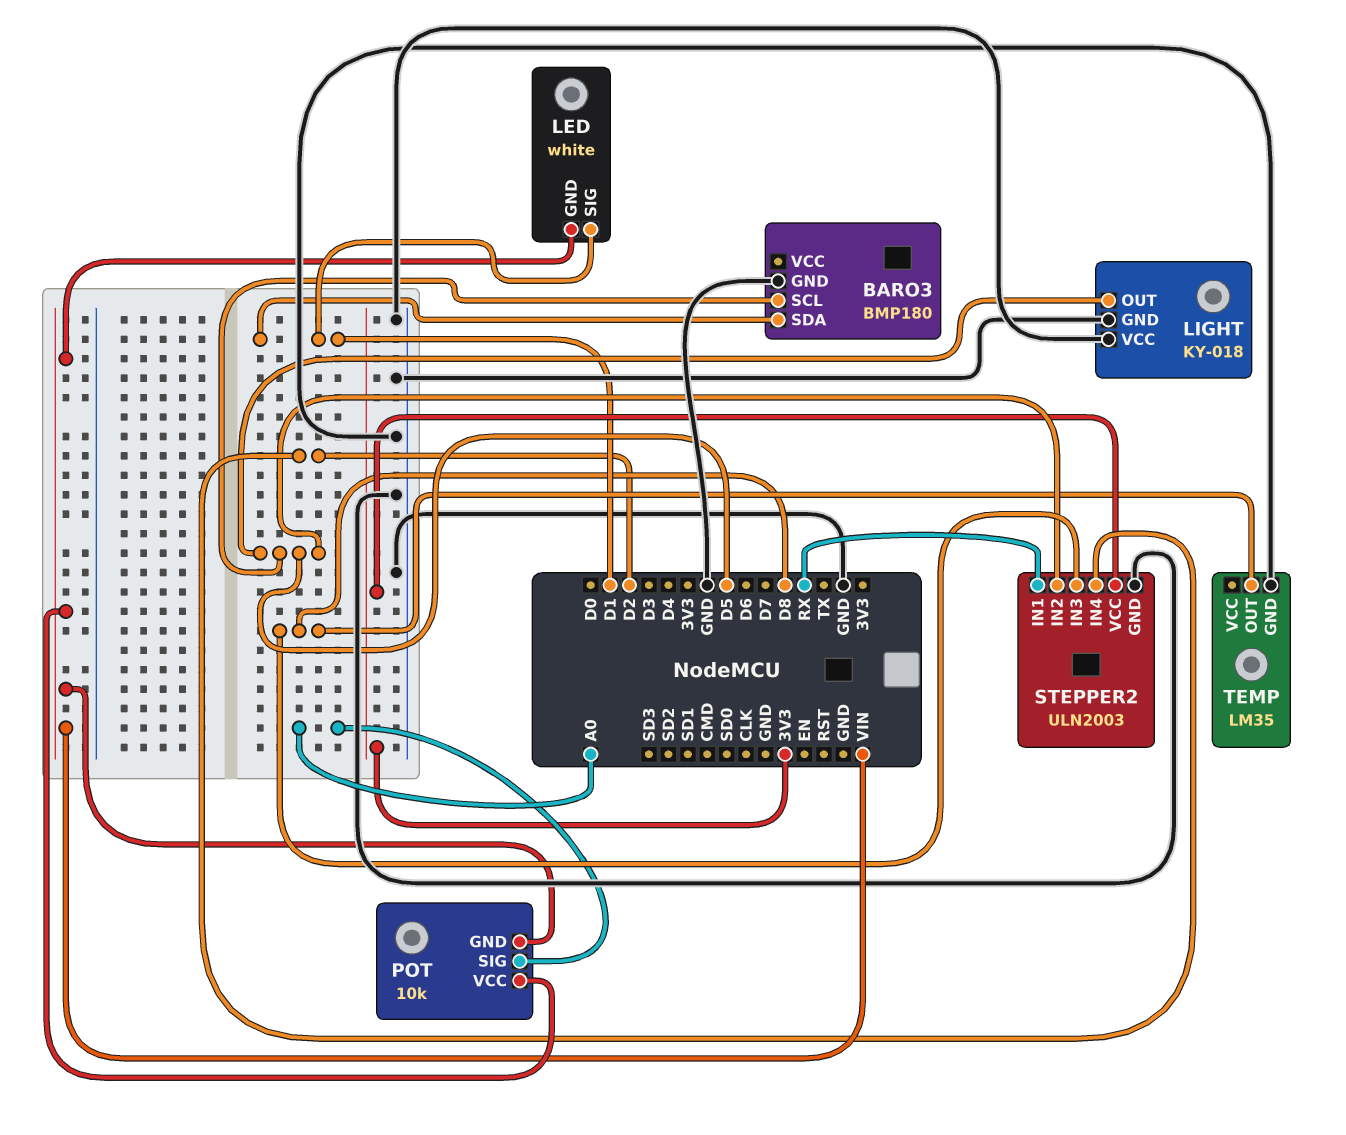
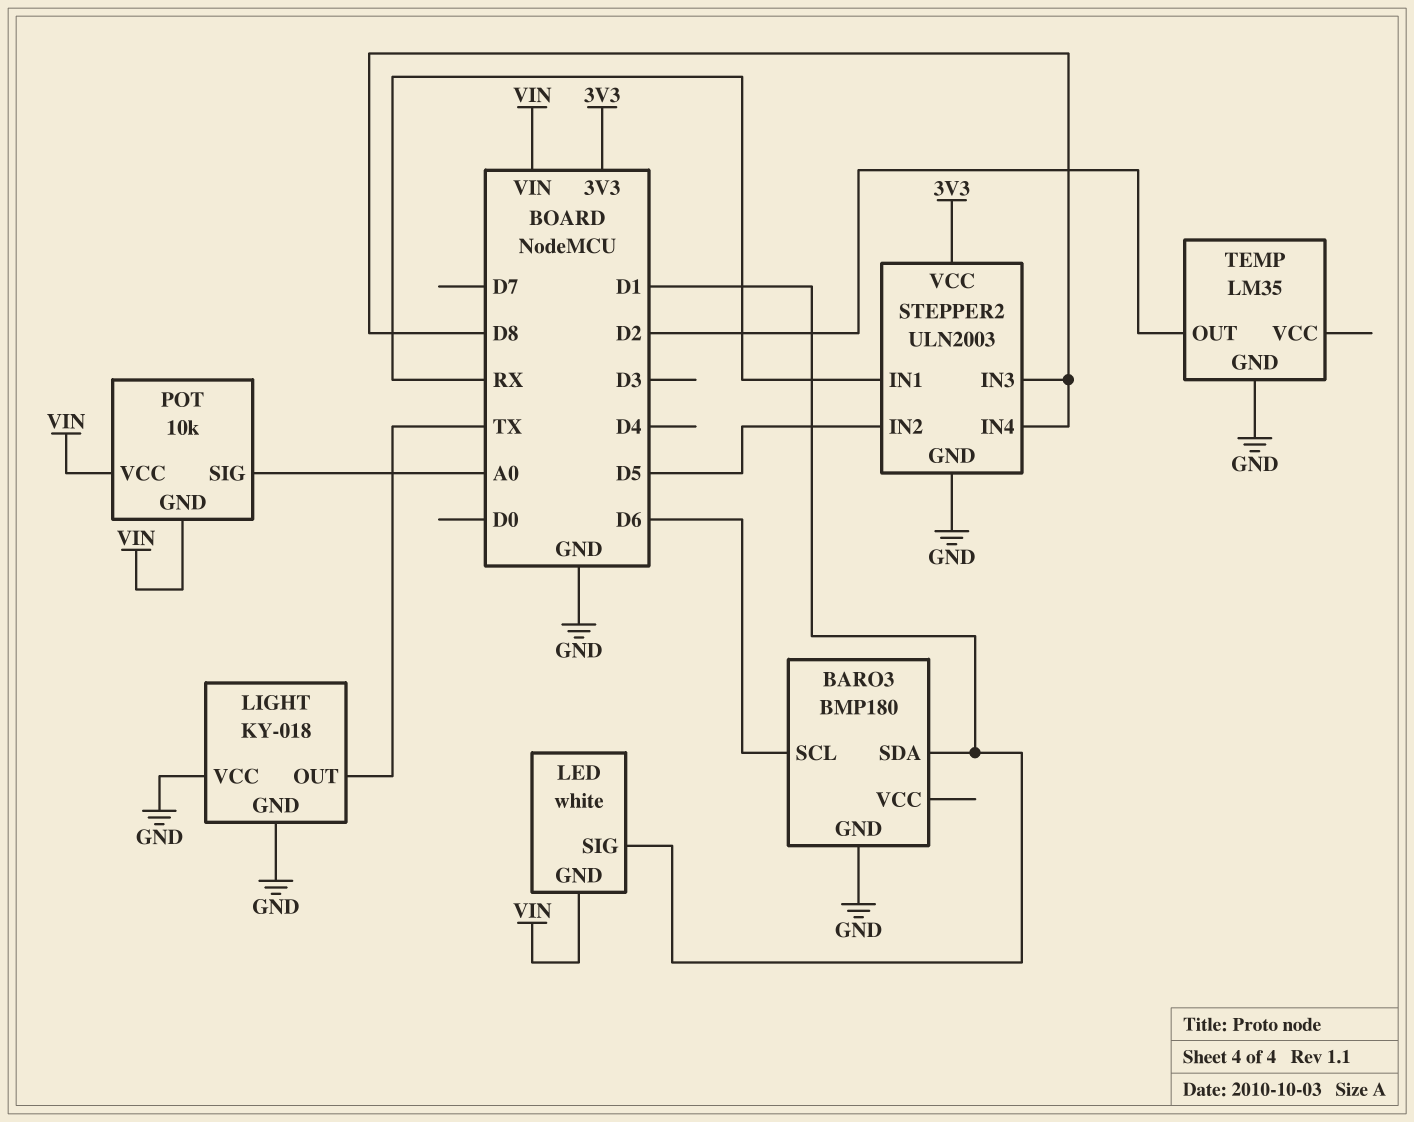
BARO3 pin SCL: D5 -> D6
LIGHT pin OUT: D5 -> TX
STEPPER2 pin IN4: D2 -> D8
TEMP pin OUT: D8 -> D2

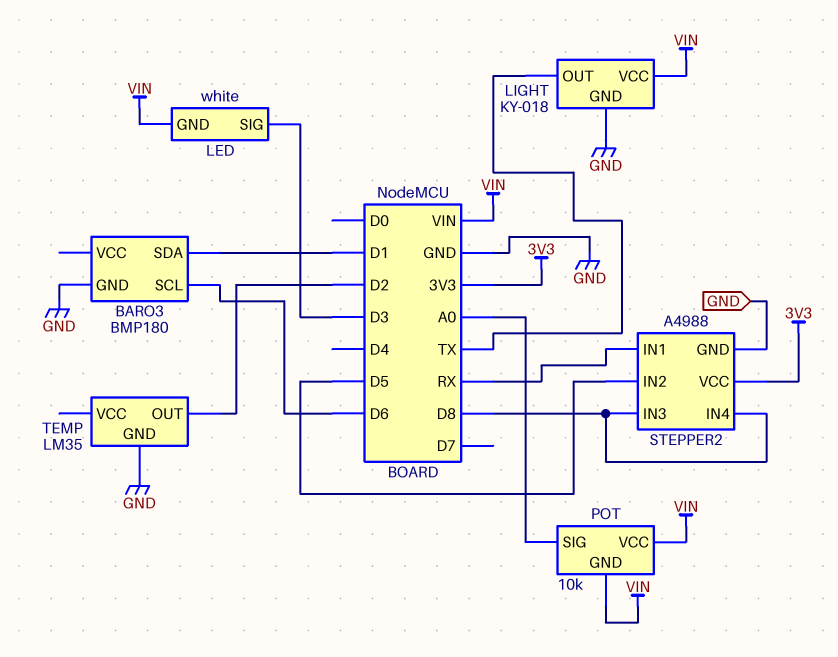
LED pin SIG: D1 -> D3
LIGHT pin VCC: GND -> VIN
STEPPER2: ULN2003 -> A4988

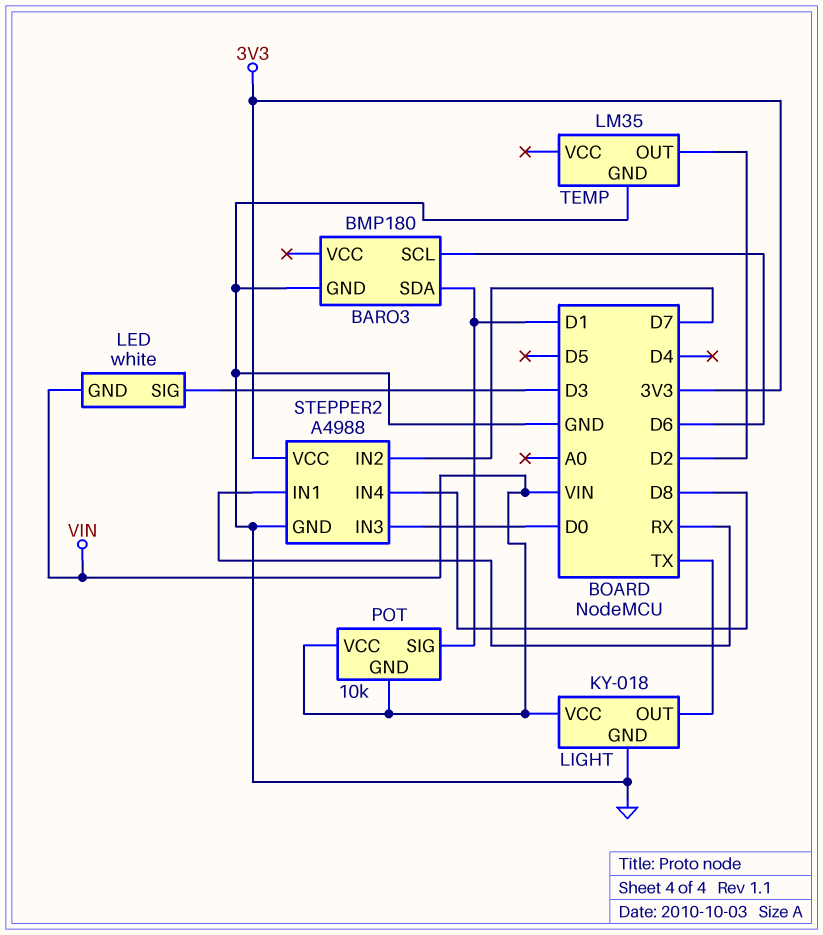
POT pin SIG: A0 -> D1
STEPPER2 pin IN2: D5 -> D7
STEPPER2 pin IN3: D8 -> D0

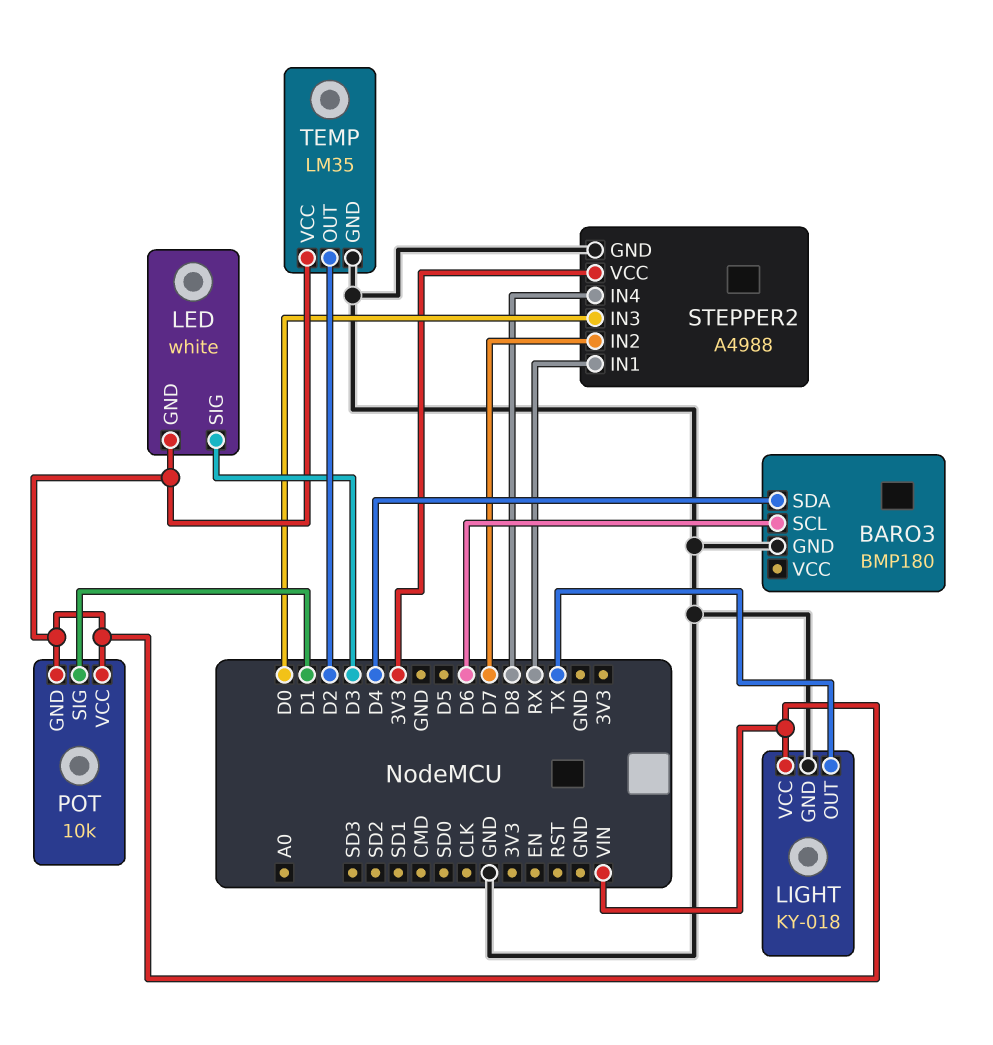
BARO3 pin SDA: D1 -> D4
TEMP pin VCC: none -> VIN

